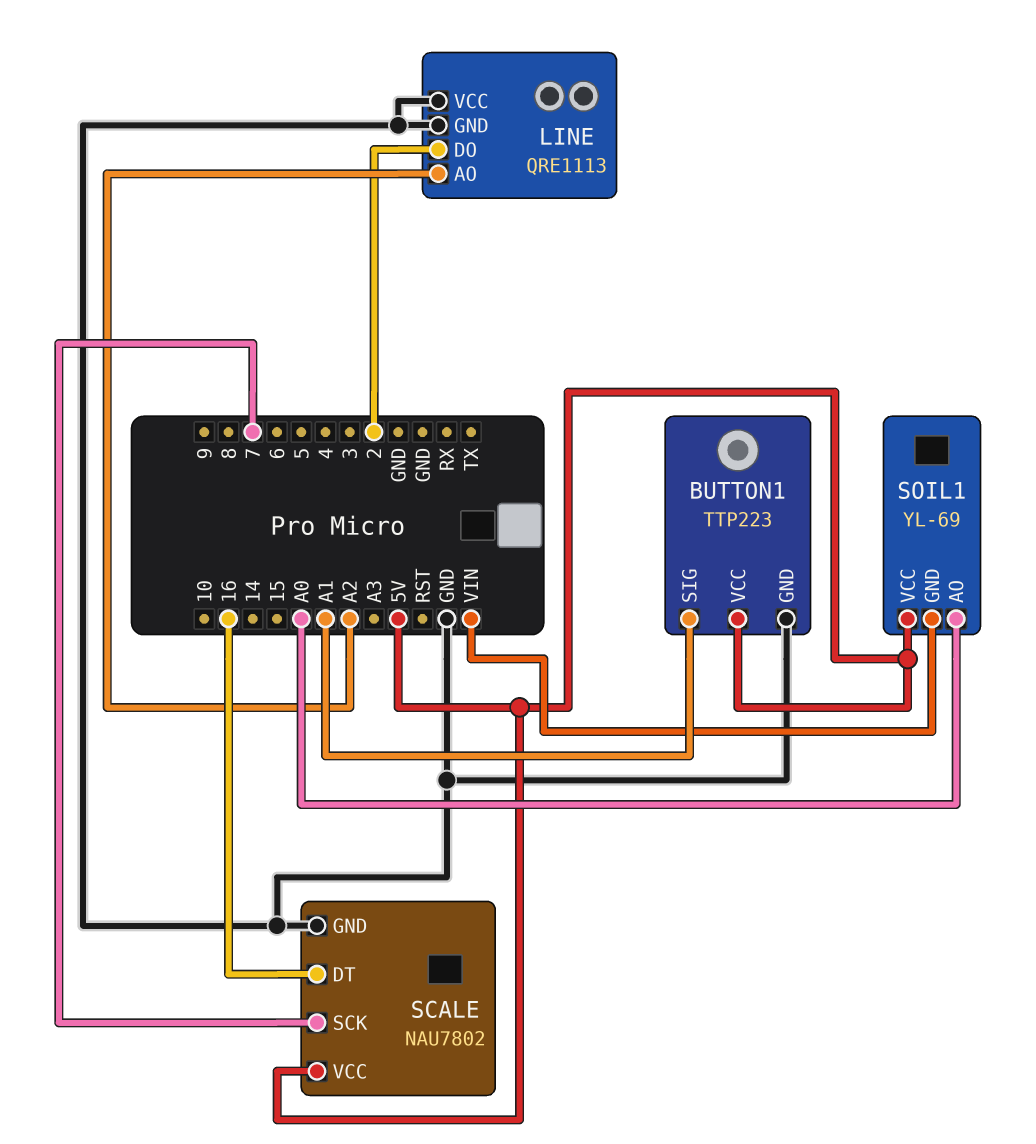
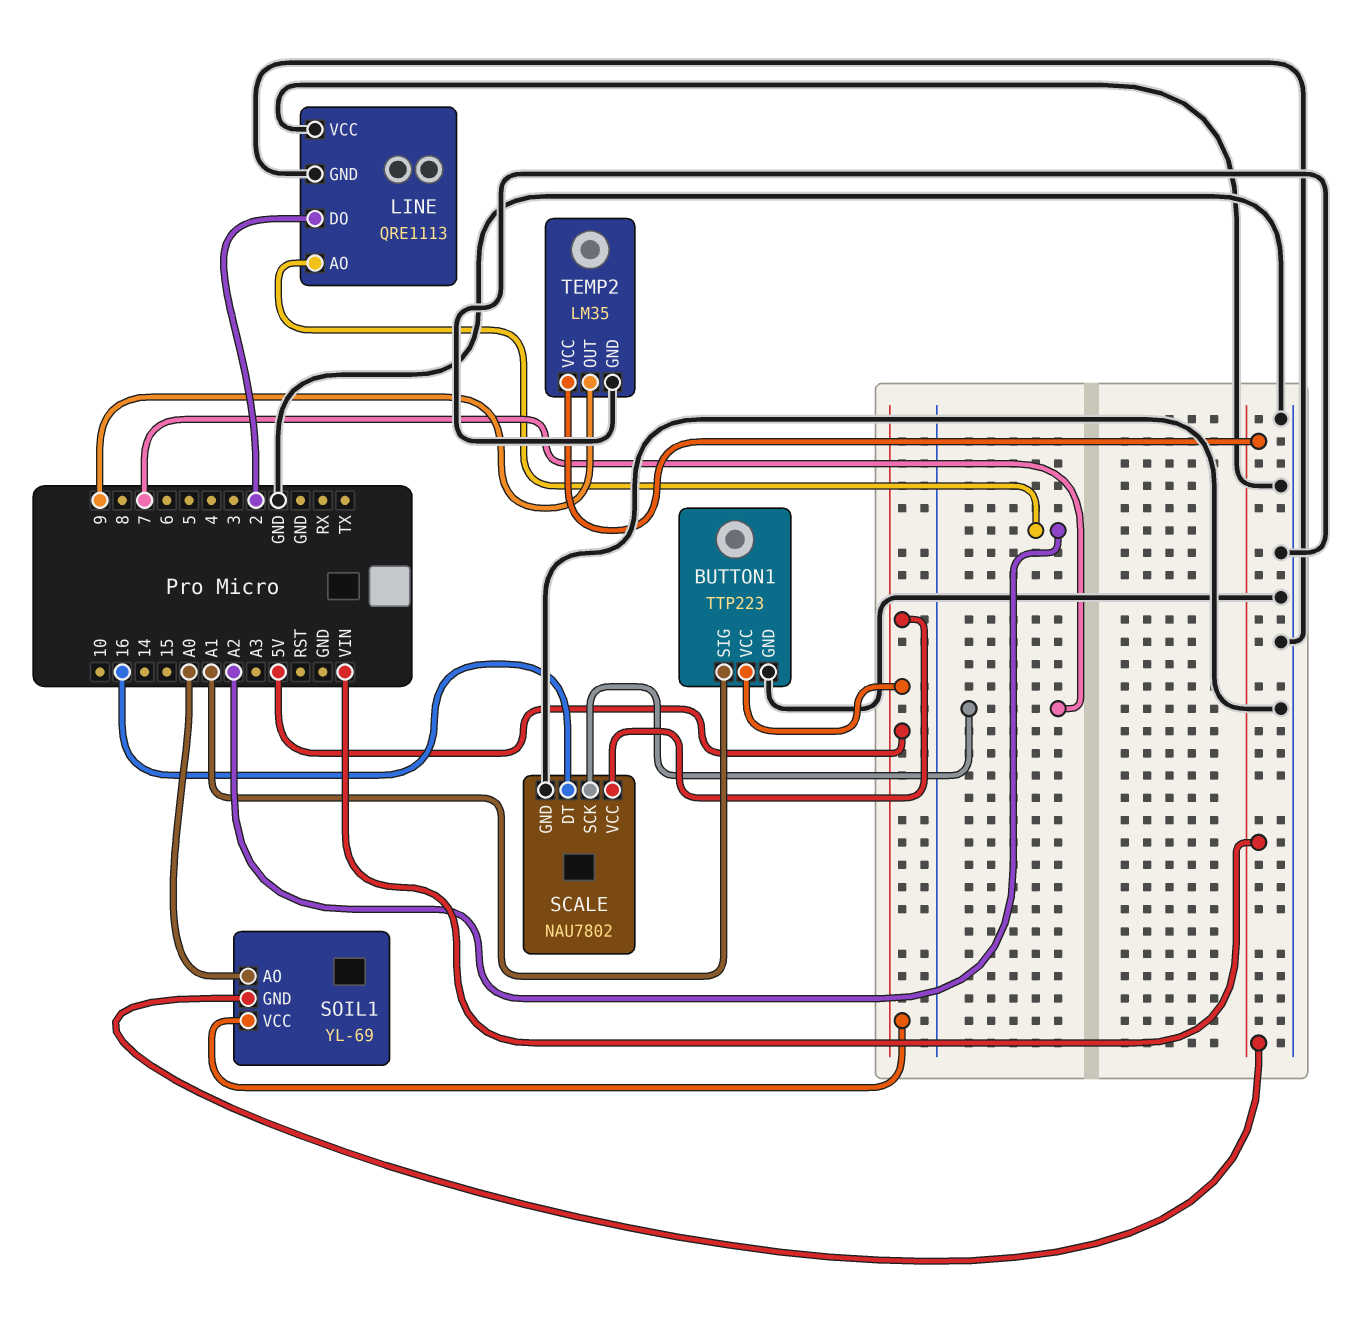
TEMP2: none -> LM35
TEMP2 pin GND: none -> GND
TEMP2 pin OUT: none -> 9
TEMP2 pin VCC: none -> VIN

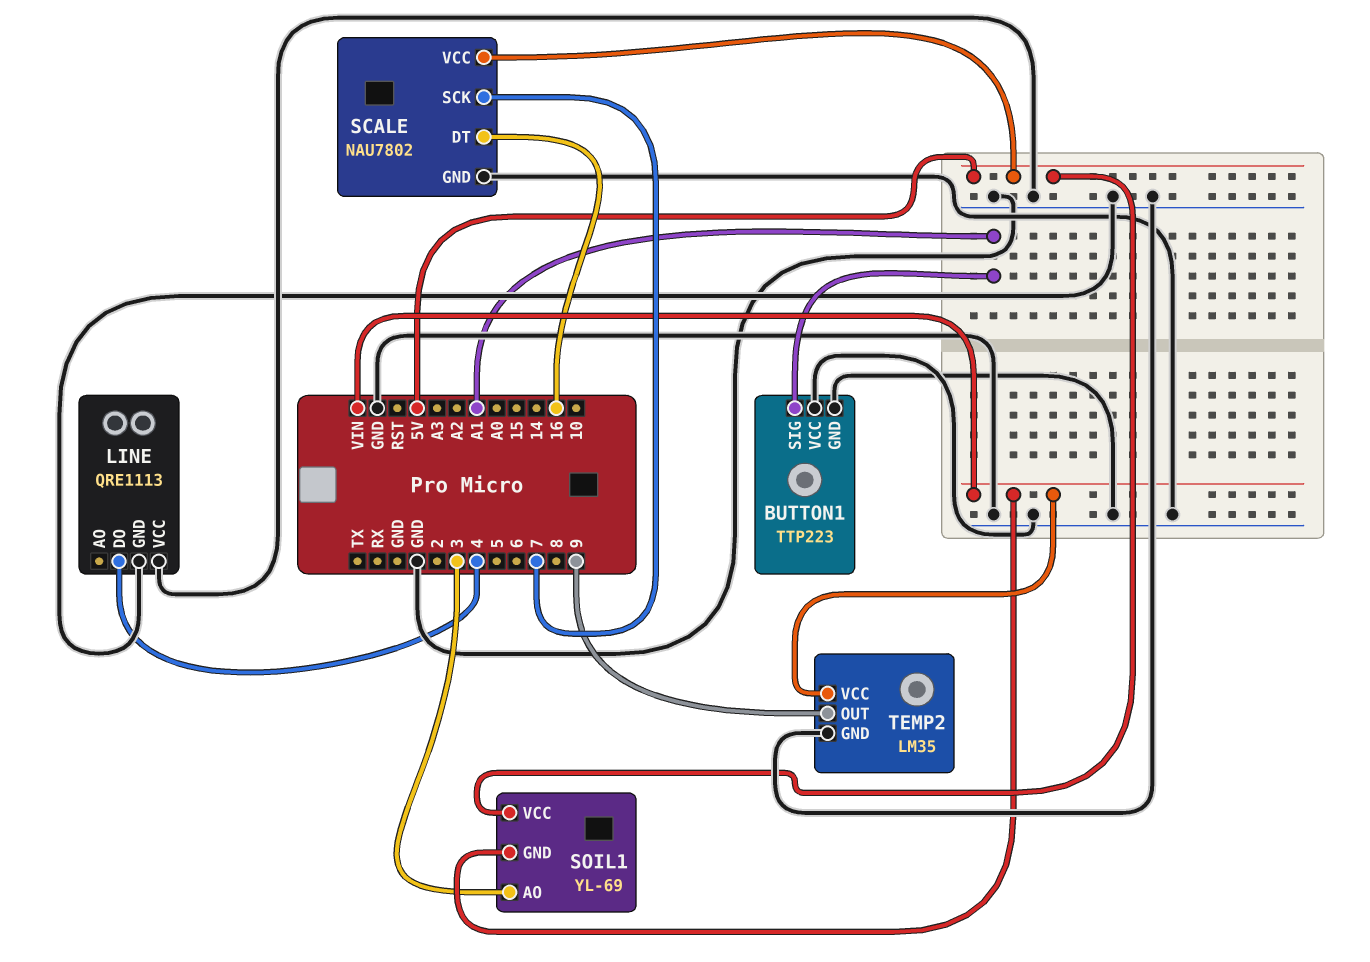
BUTTON1 pin VCC: 5V -> GND
LINE pin AO: A2 -> none
LINE pin DO: 2 -> 4
SOIL1 pin AO: A0 -> 3

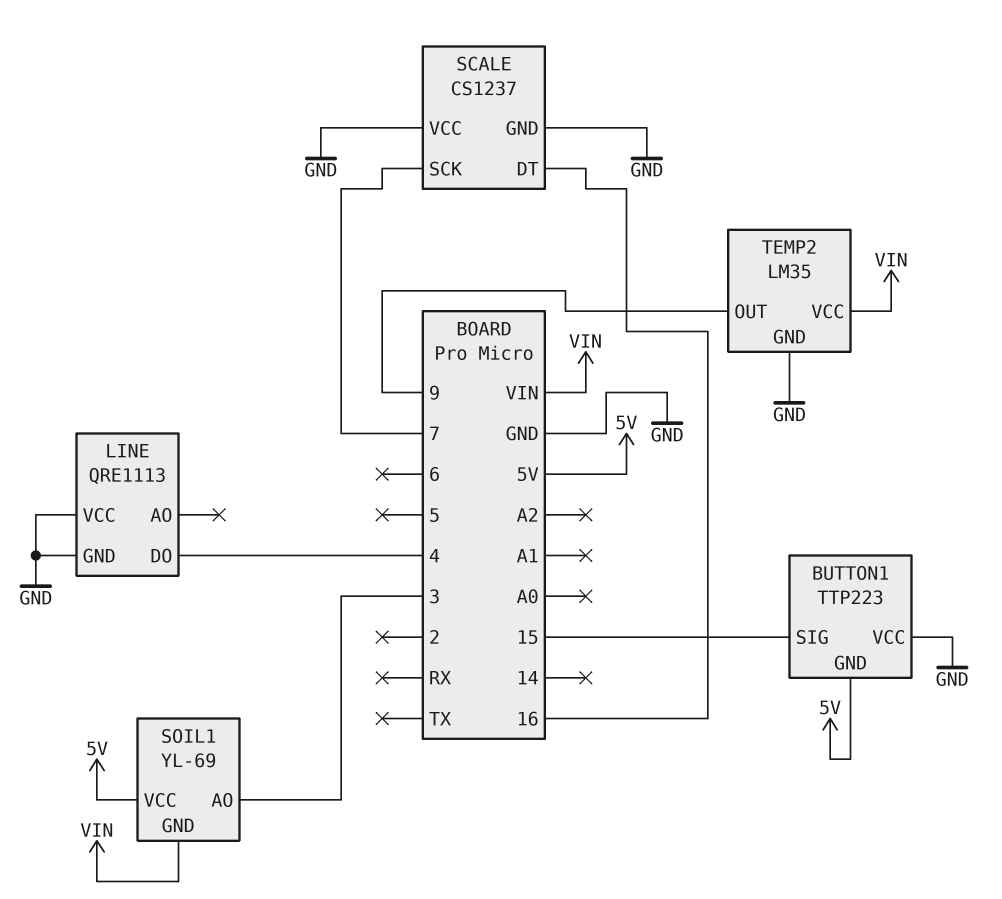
BUTTON1 pin GND: GND -> 5V
BUTTON1 pin SIG: A1 -> 15
SCALE: NAU7802 -> CS1237
SCALE pin VCC: 5V -> GND

